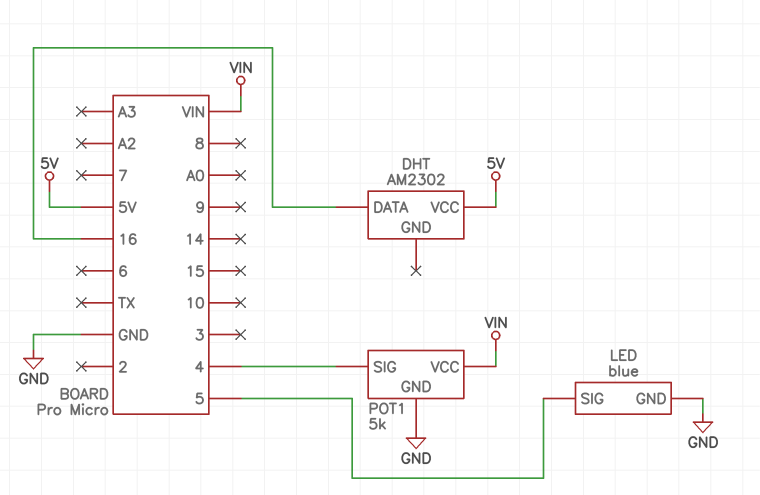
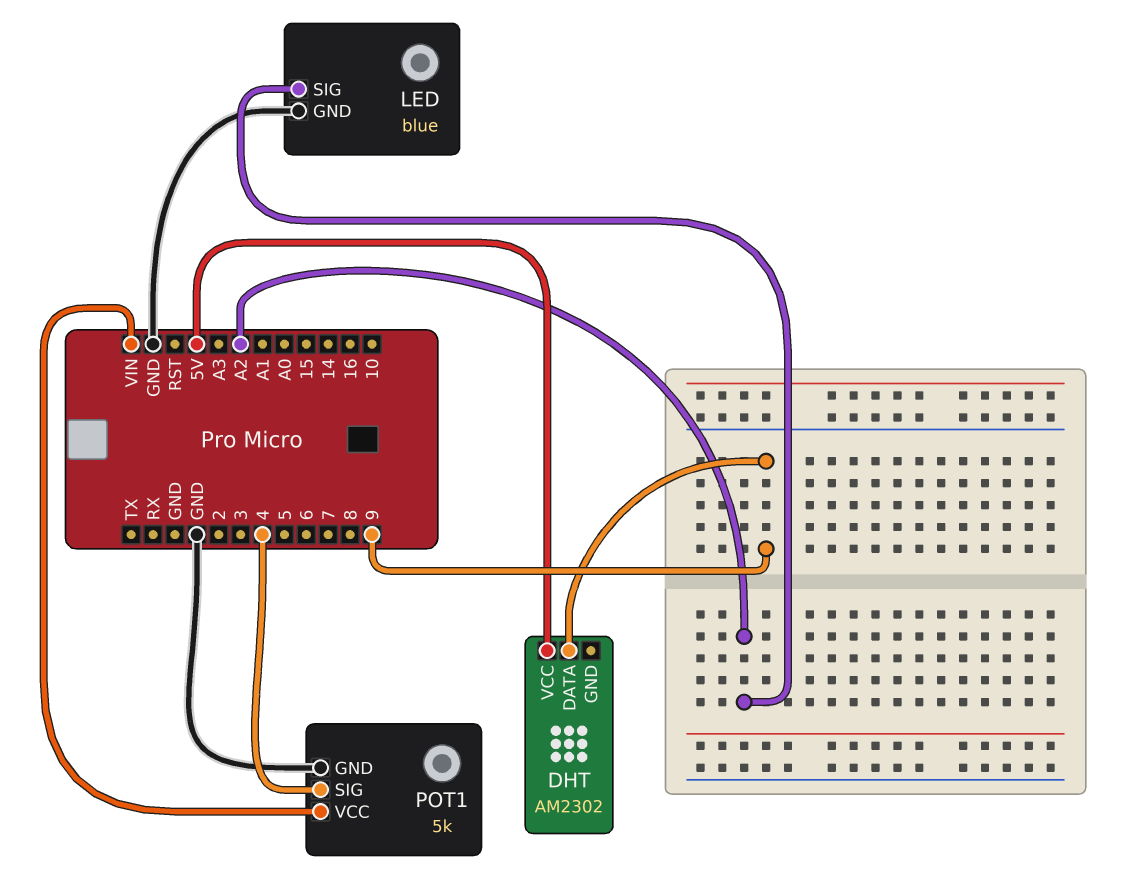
DHT pin DATA: 16 -> 9
LED pin SIG: 5 -> A2

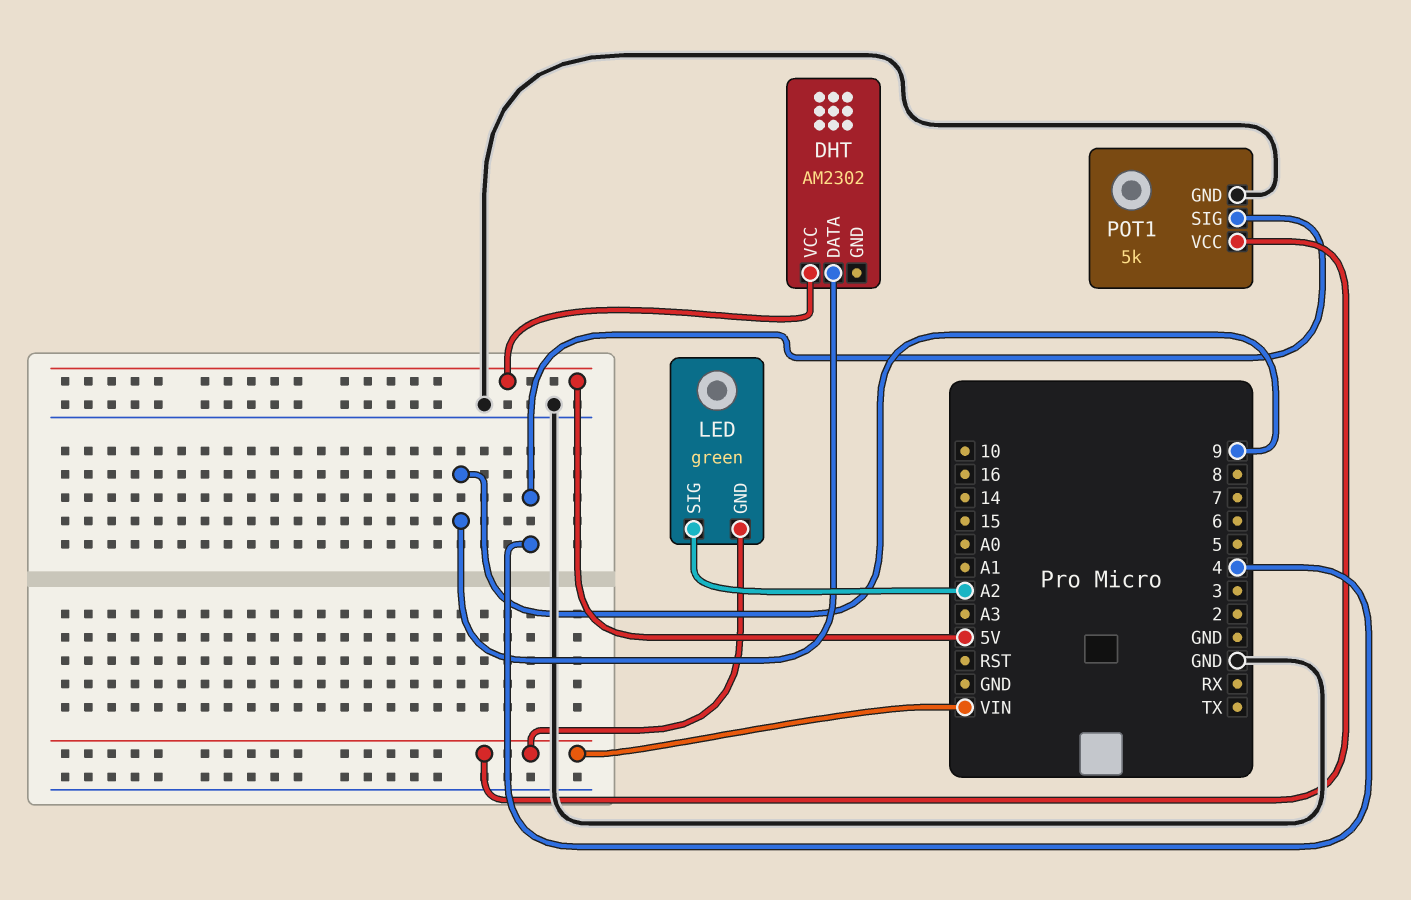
LED: blue -> green
LED pin GND: GND -> VIN

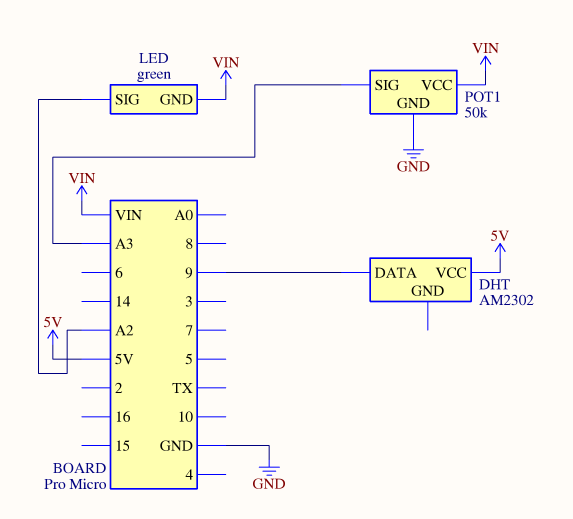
POT1: 5k -> 50k
POT1 pin SIG: 4 -> A3

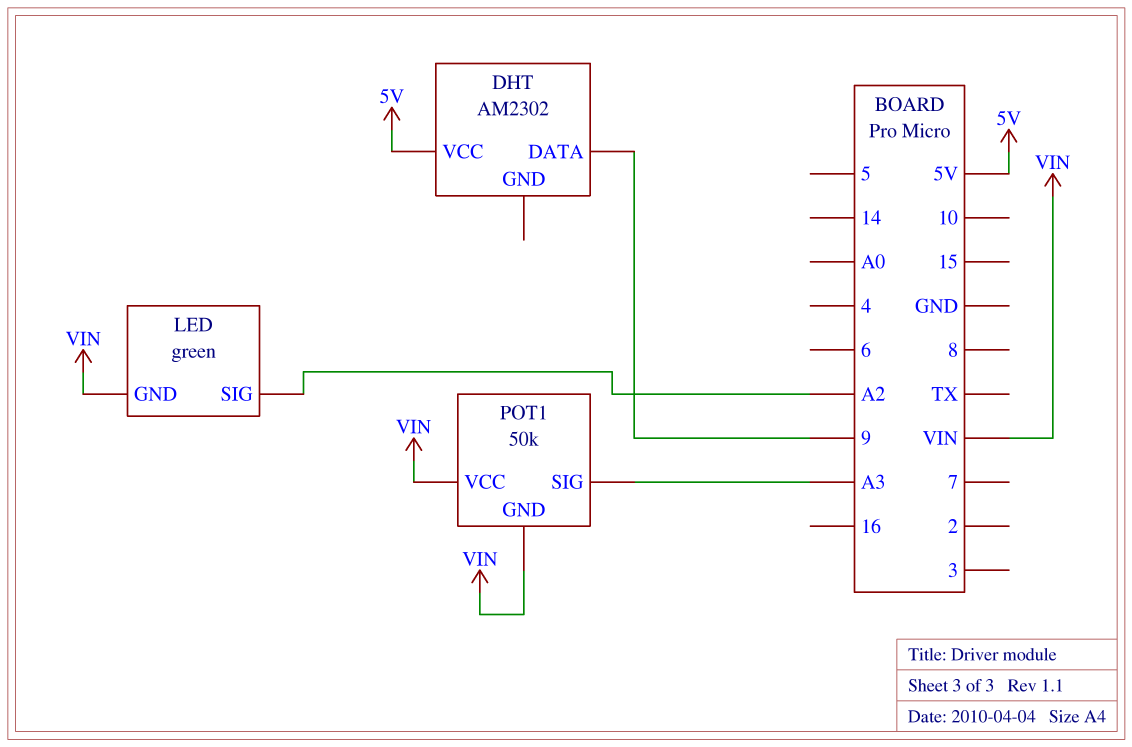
POT1 pin GND: GND -> VIN

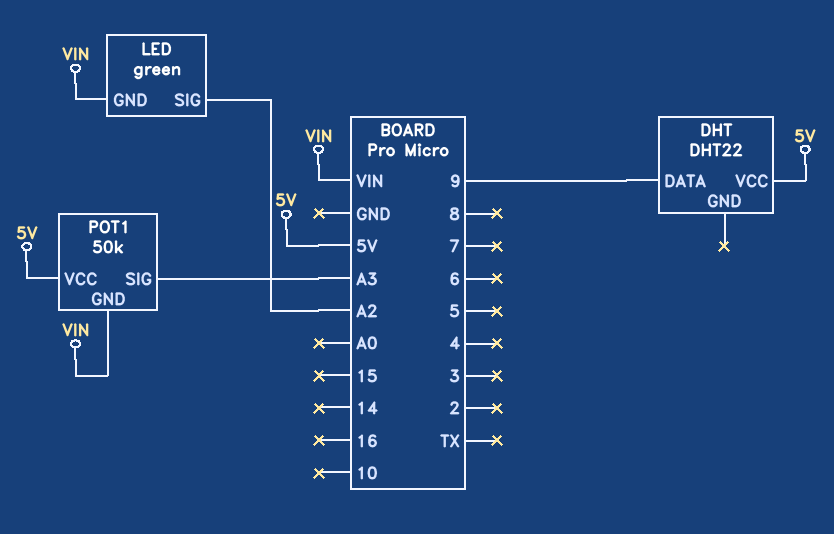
DHT: AM2302 -> DHT22
POT1 pin VCC: VIN -> 5V

